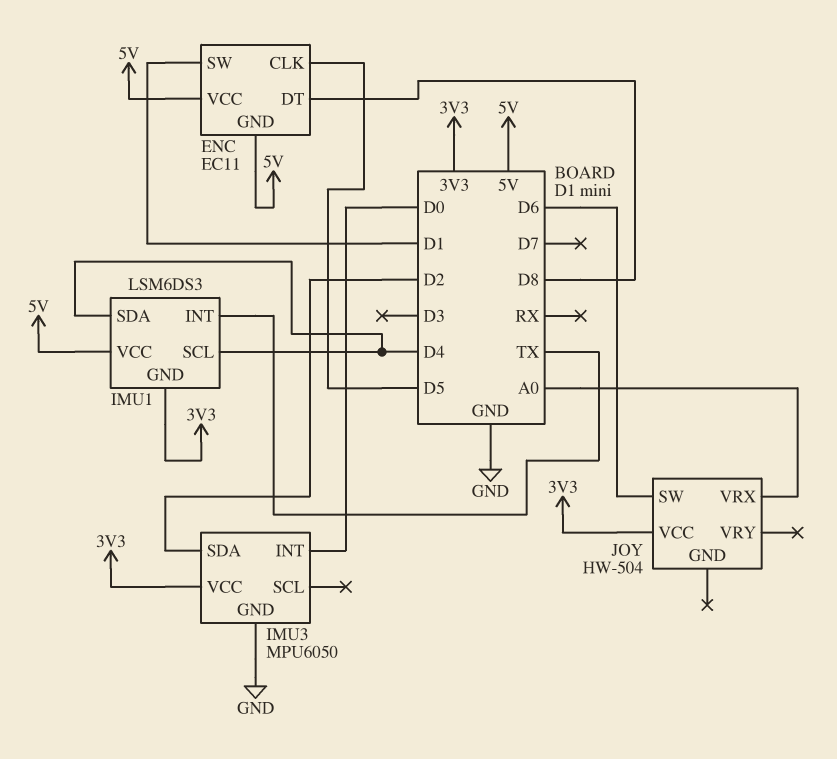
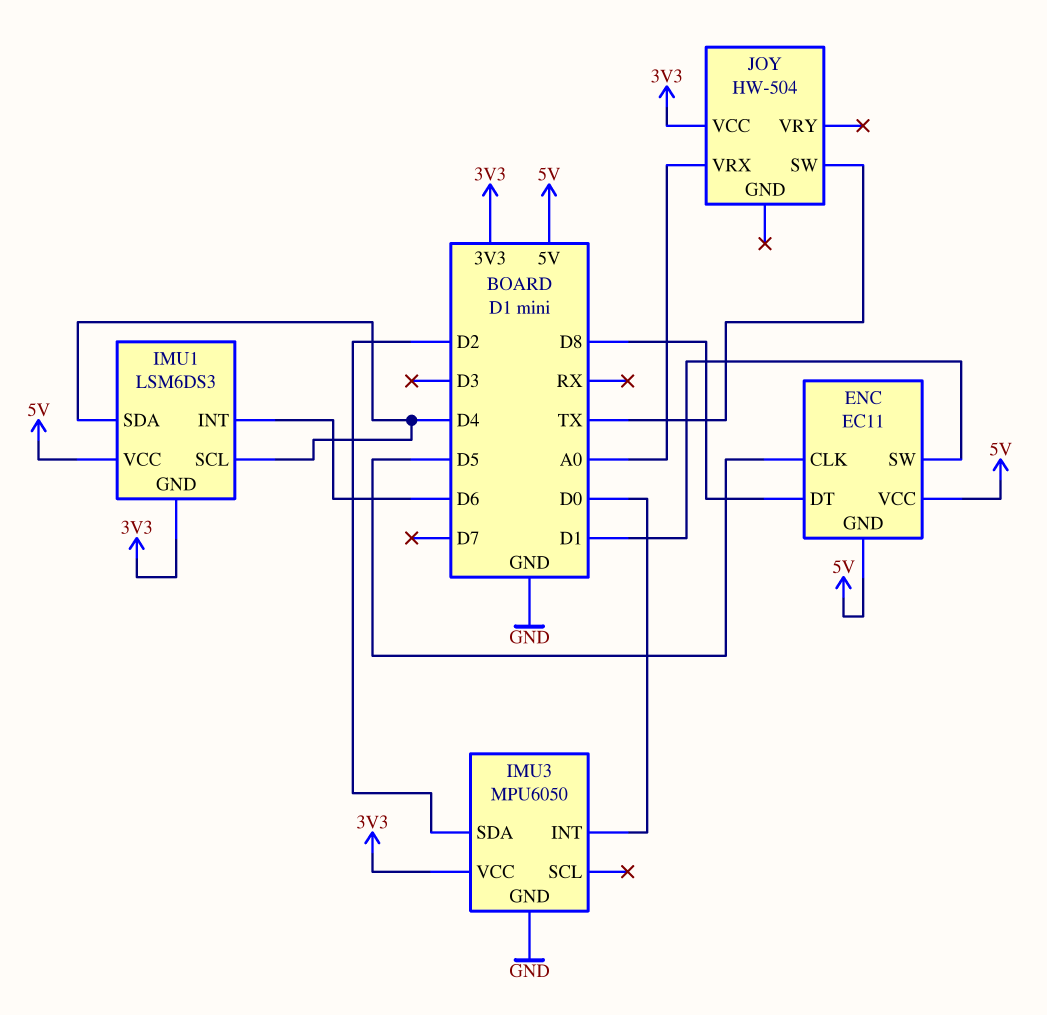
IMU1 pin INT: TX -> D6
JOY pin SW: D6 -> TX

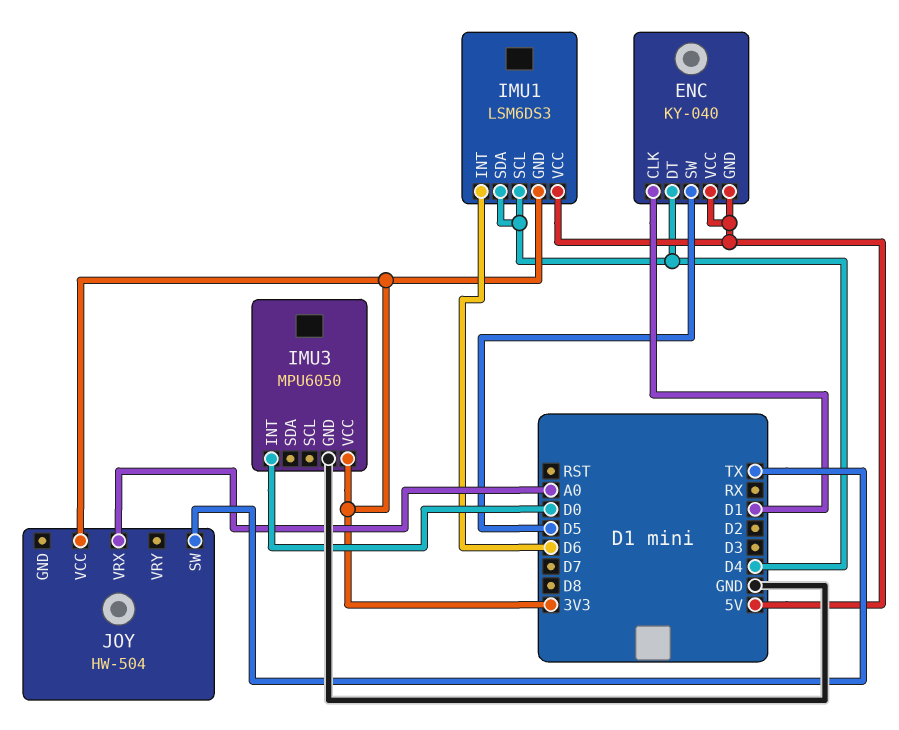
ENC: EC11 -> KY-040
ENC pin CLK: D5 -> D1
ENC pin DT: D8 -> D4
ENC pin SW: D1 -> D5
IMU3 pin SDA: D2 -> none

